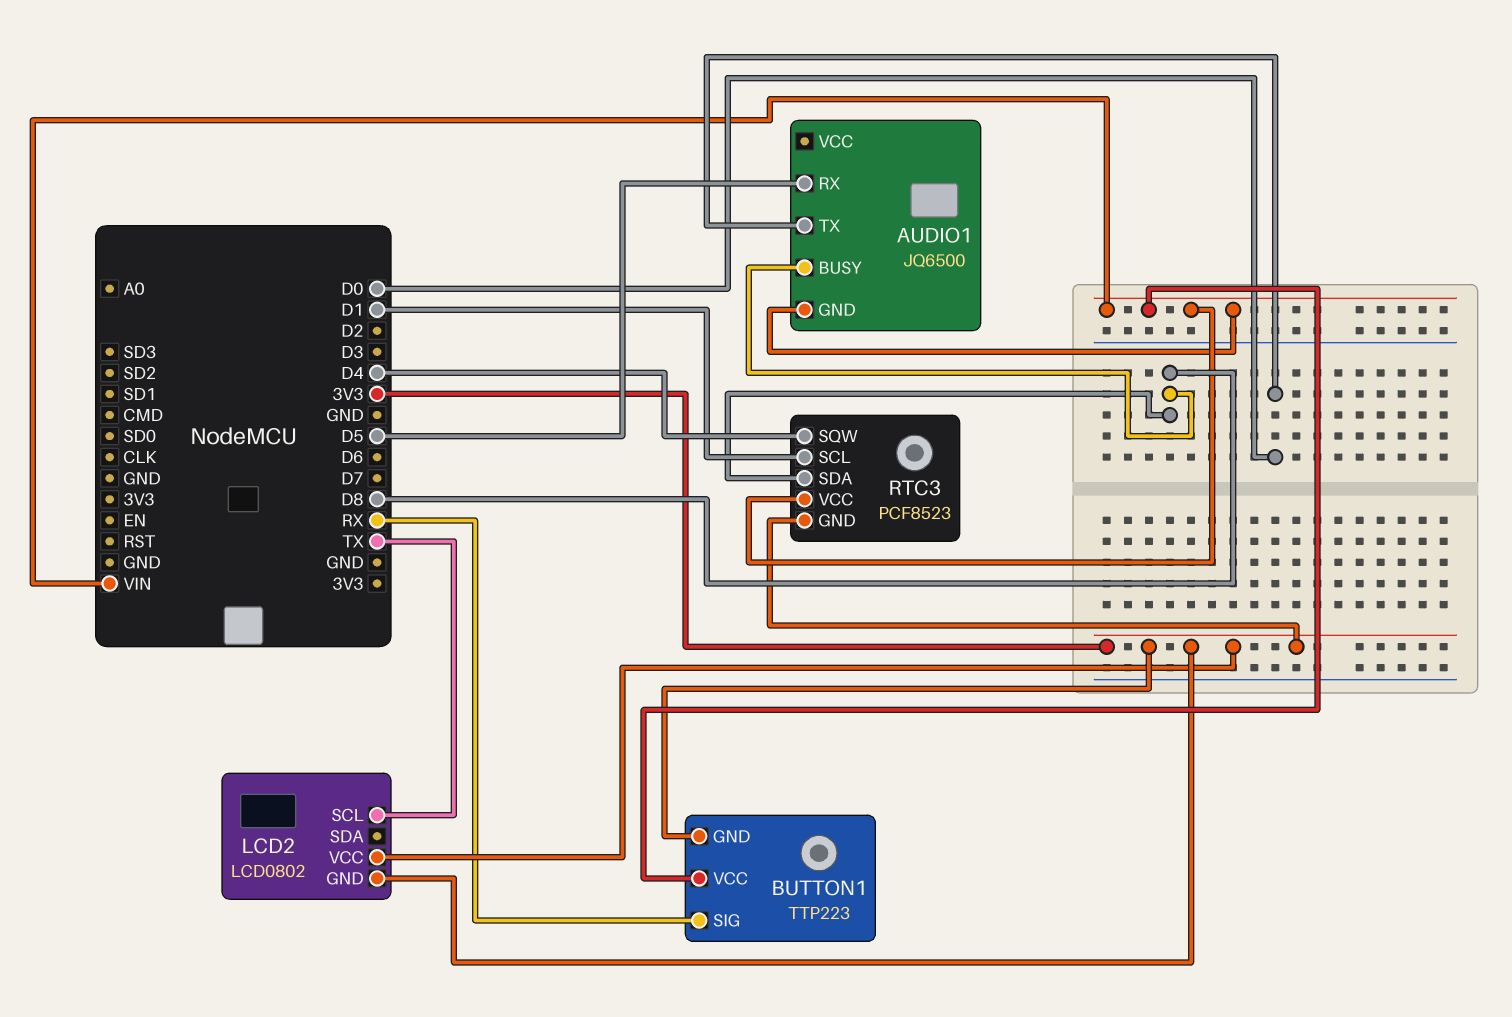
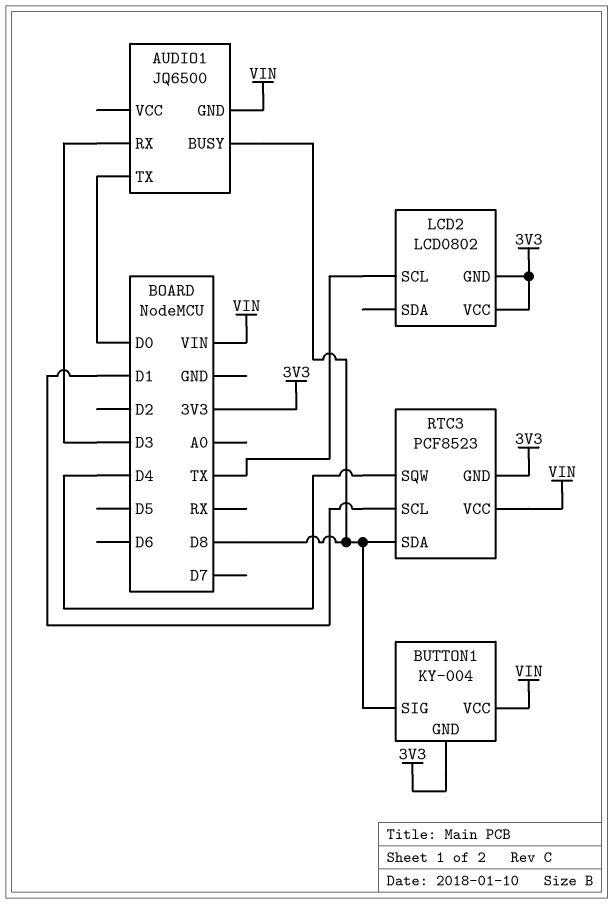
AUDIO1 pin RX: D5 -> D3
BUTTON1: TTP223 -> KY-004
BUTTON1 pin SIG: RX -> D8

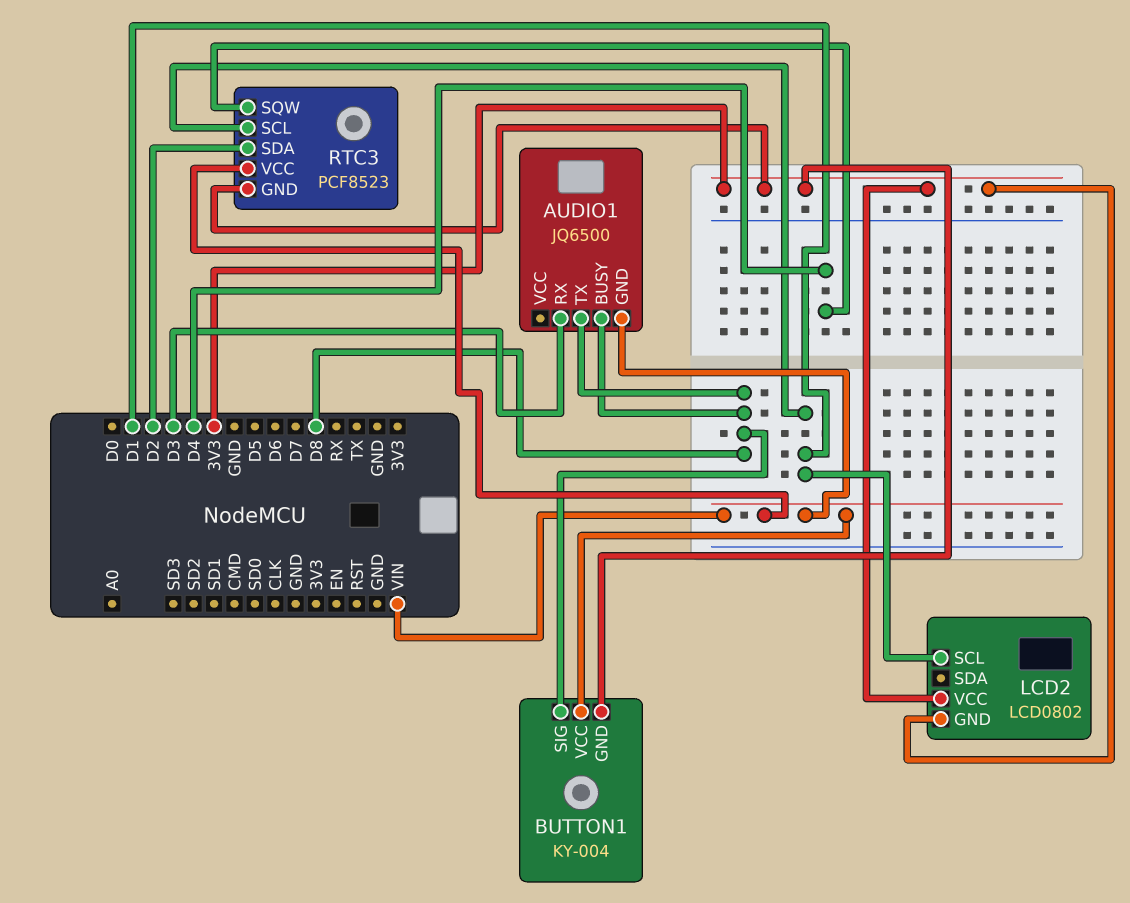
AUDIO1 pin TX: D0 -> D8
LCD2 pin SCL: TX -> D1
RTC3 pin SDA: D8 -> D2

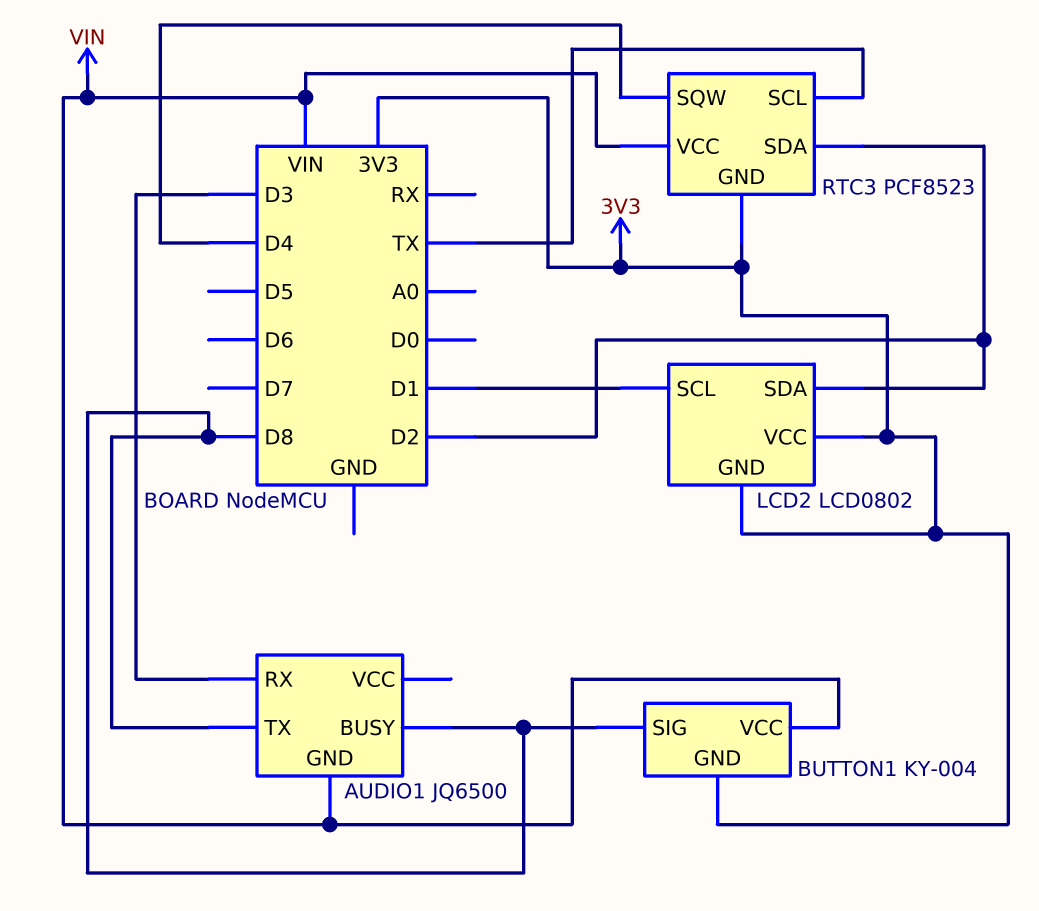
LCD2 pin SDA: none -> D2
RTC3 pin SCL: D1 -> TX

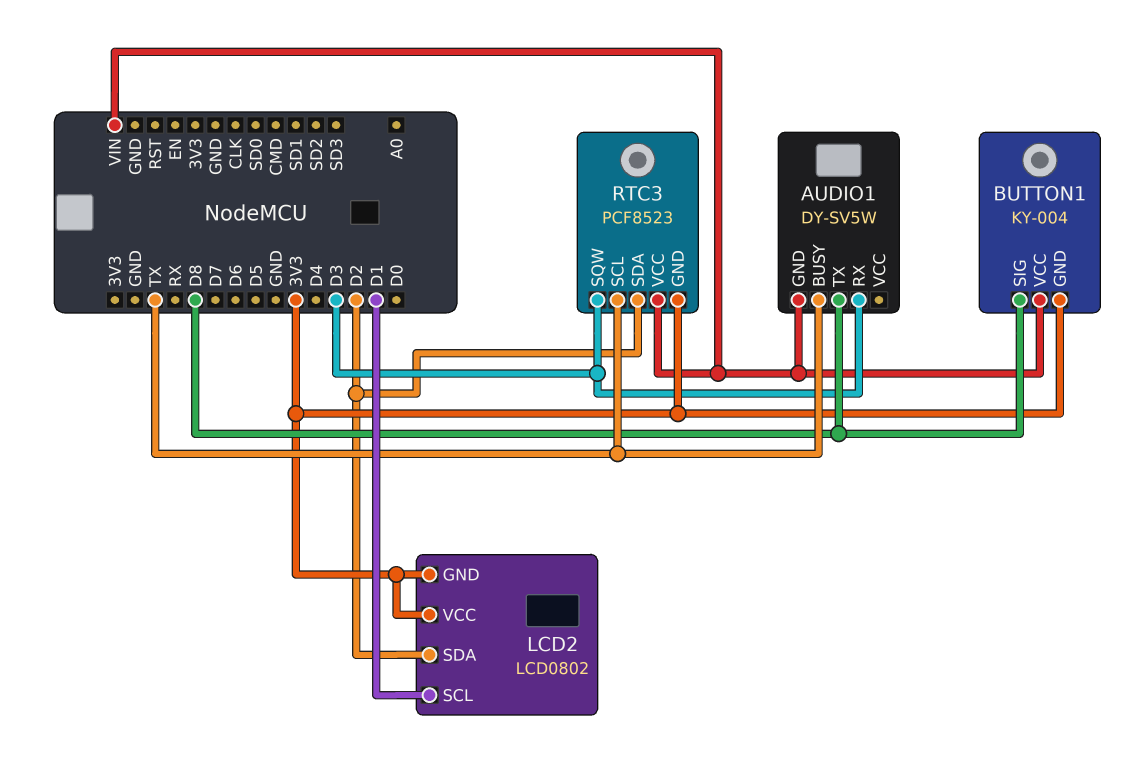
AUDIO1: JQ6500 -> DY-SV5W
AUDIO1 pin BUSY: D8 -> TX
RTC3 pin SQW: D4 -> D3

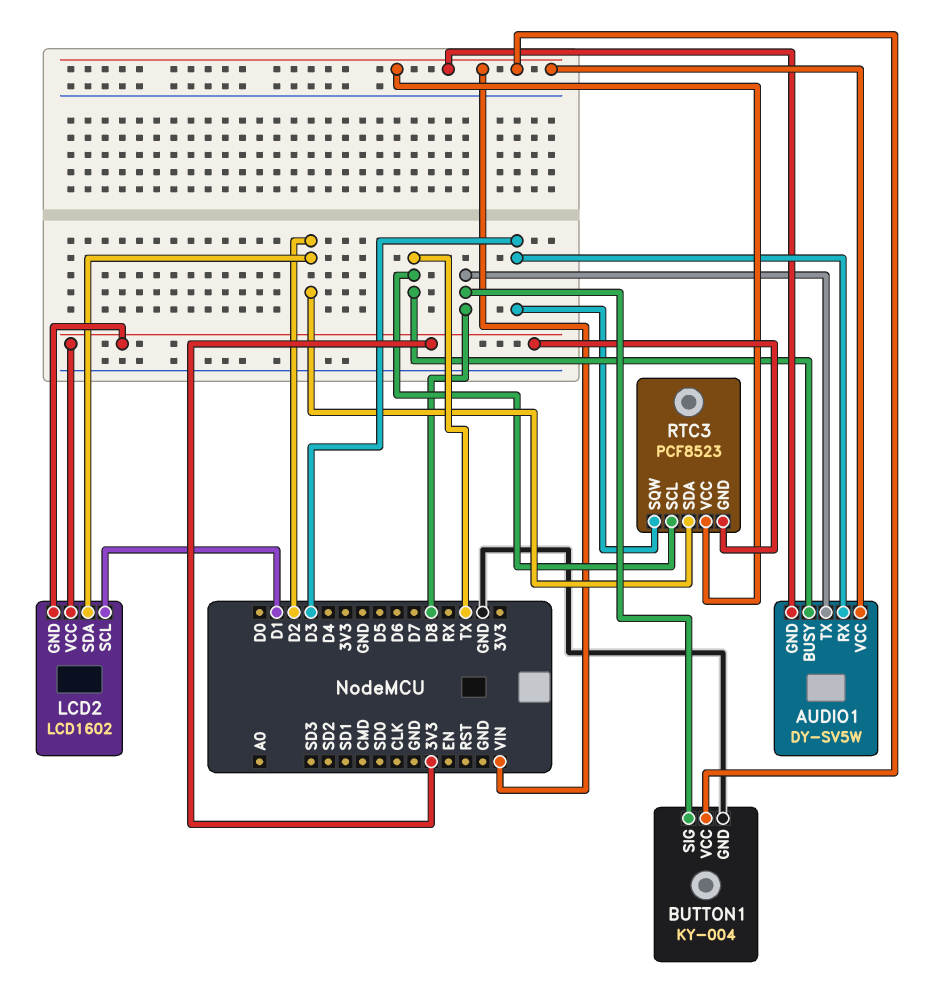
AUDIO1 pin VCC: none -> VIN
BUTTON1 pin GND: 3V3 -> GND
LCD2: LCD0802 -> LCD1602

